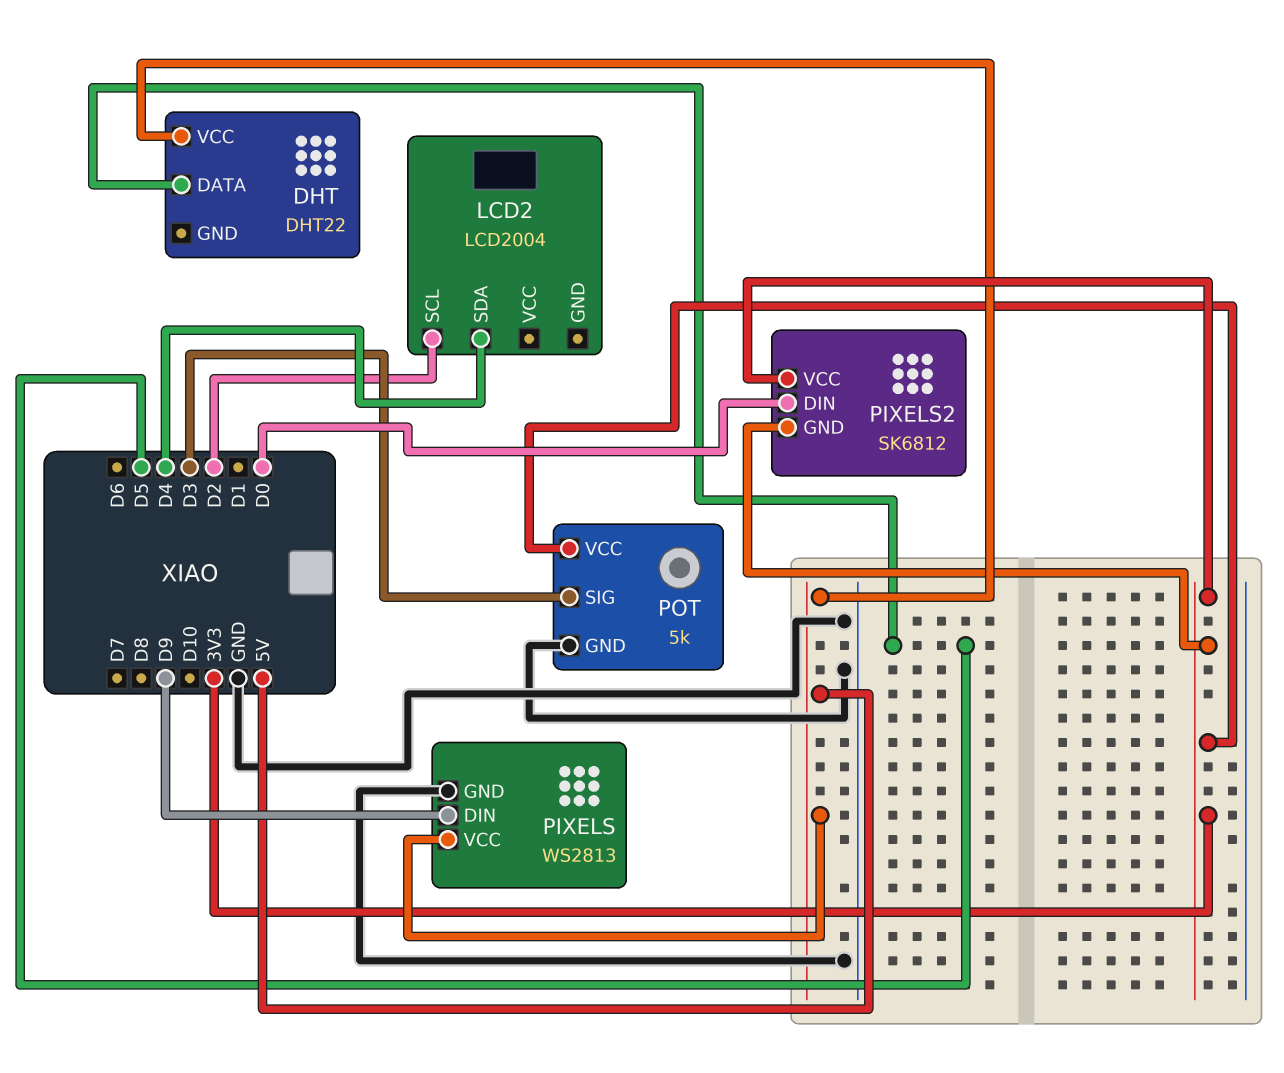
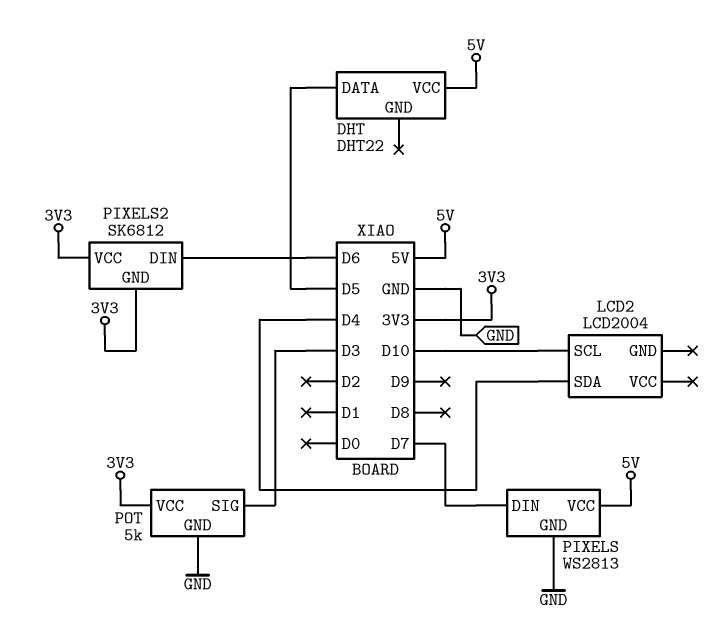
LCD2 pin SCL: D2 -> D10
PIXELS pin DIN: D9 -> D7
PIXELS2 pin DIN: D0 -> D6

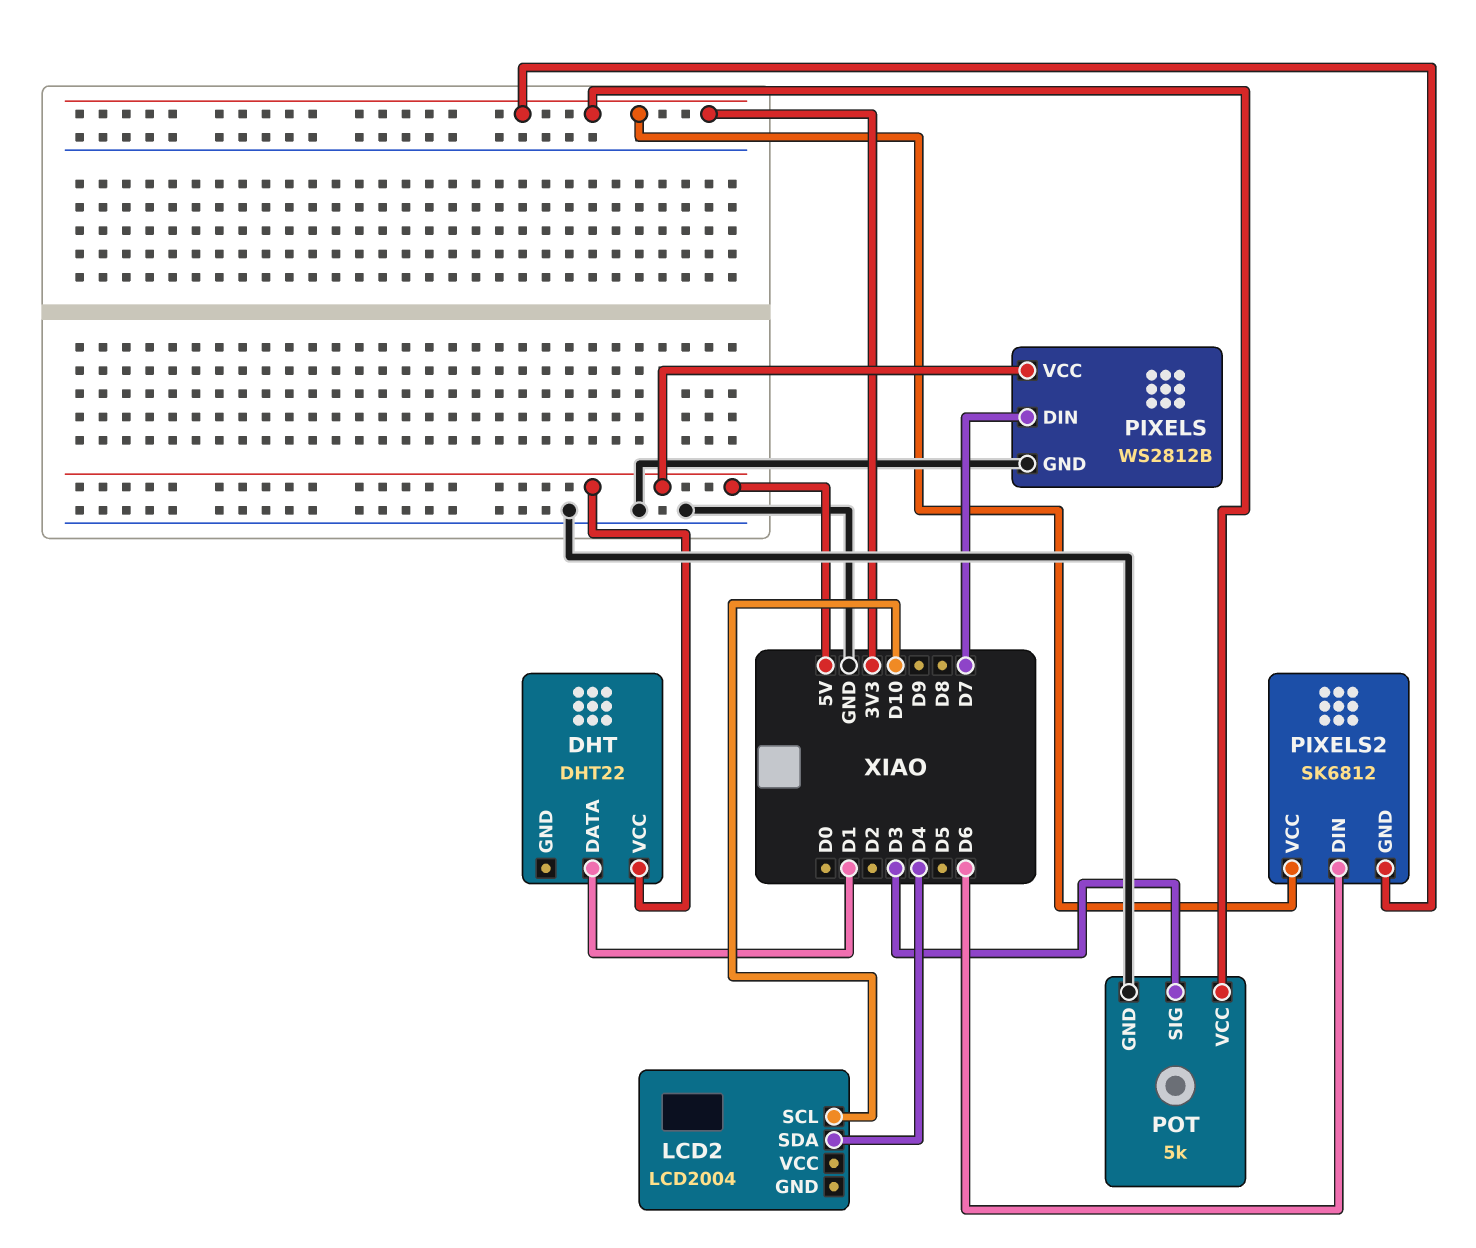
DHT pin DATA: D5 -> D1
PIXELS: WS2813 -> WS2812B

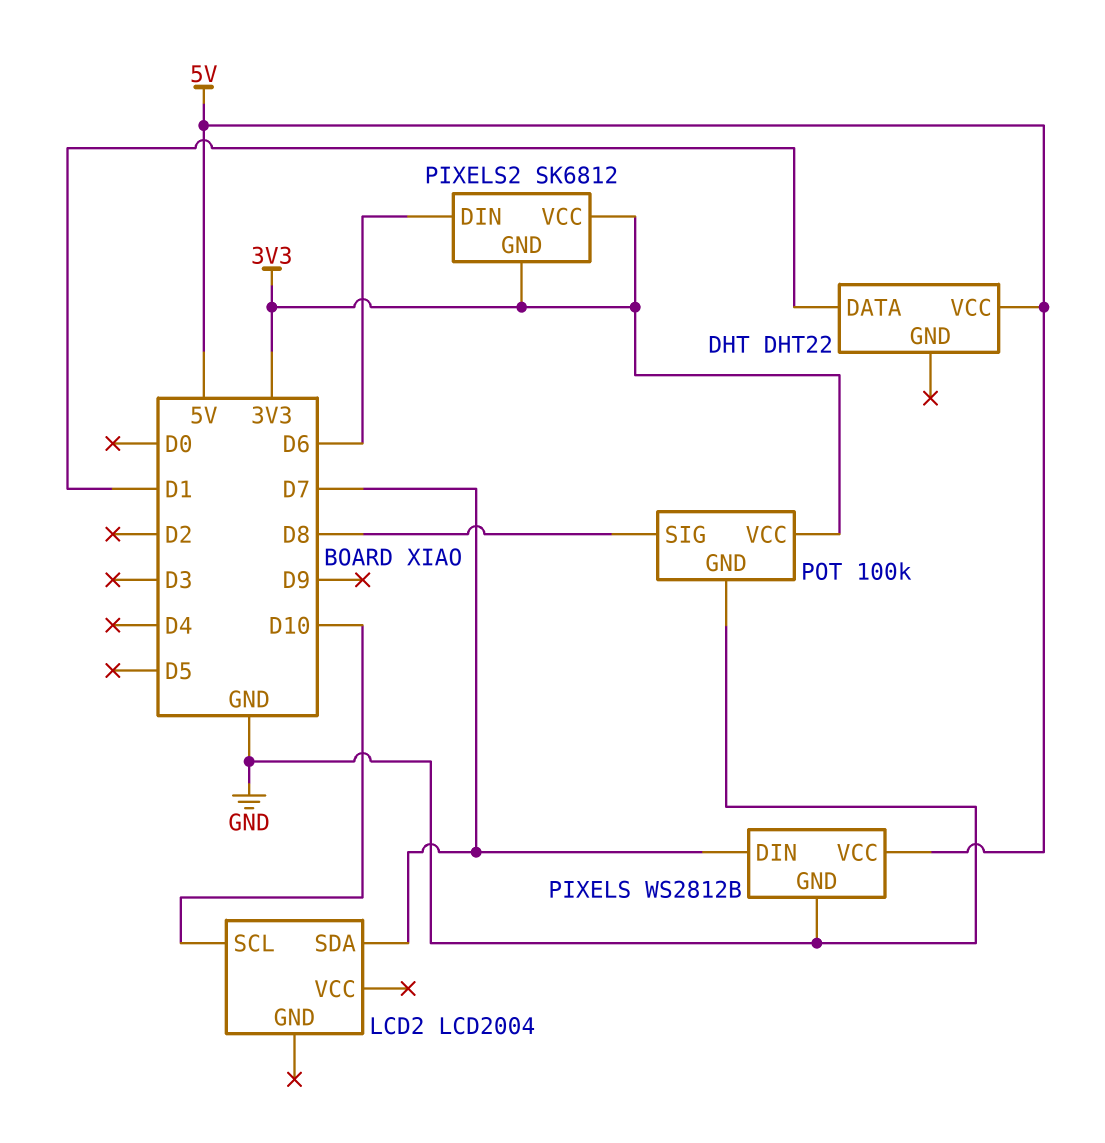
LCD2 pin SDA: D4 -> D7
POT: 5k -> 100k
POT pin SIG: D3 -> D8

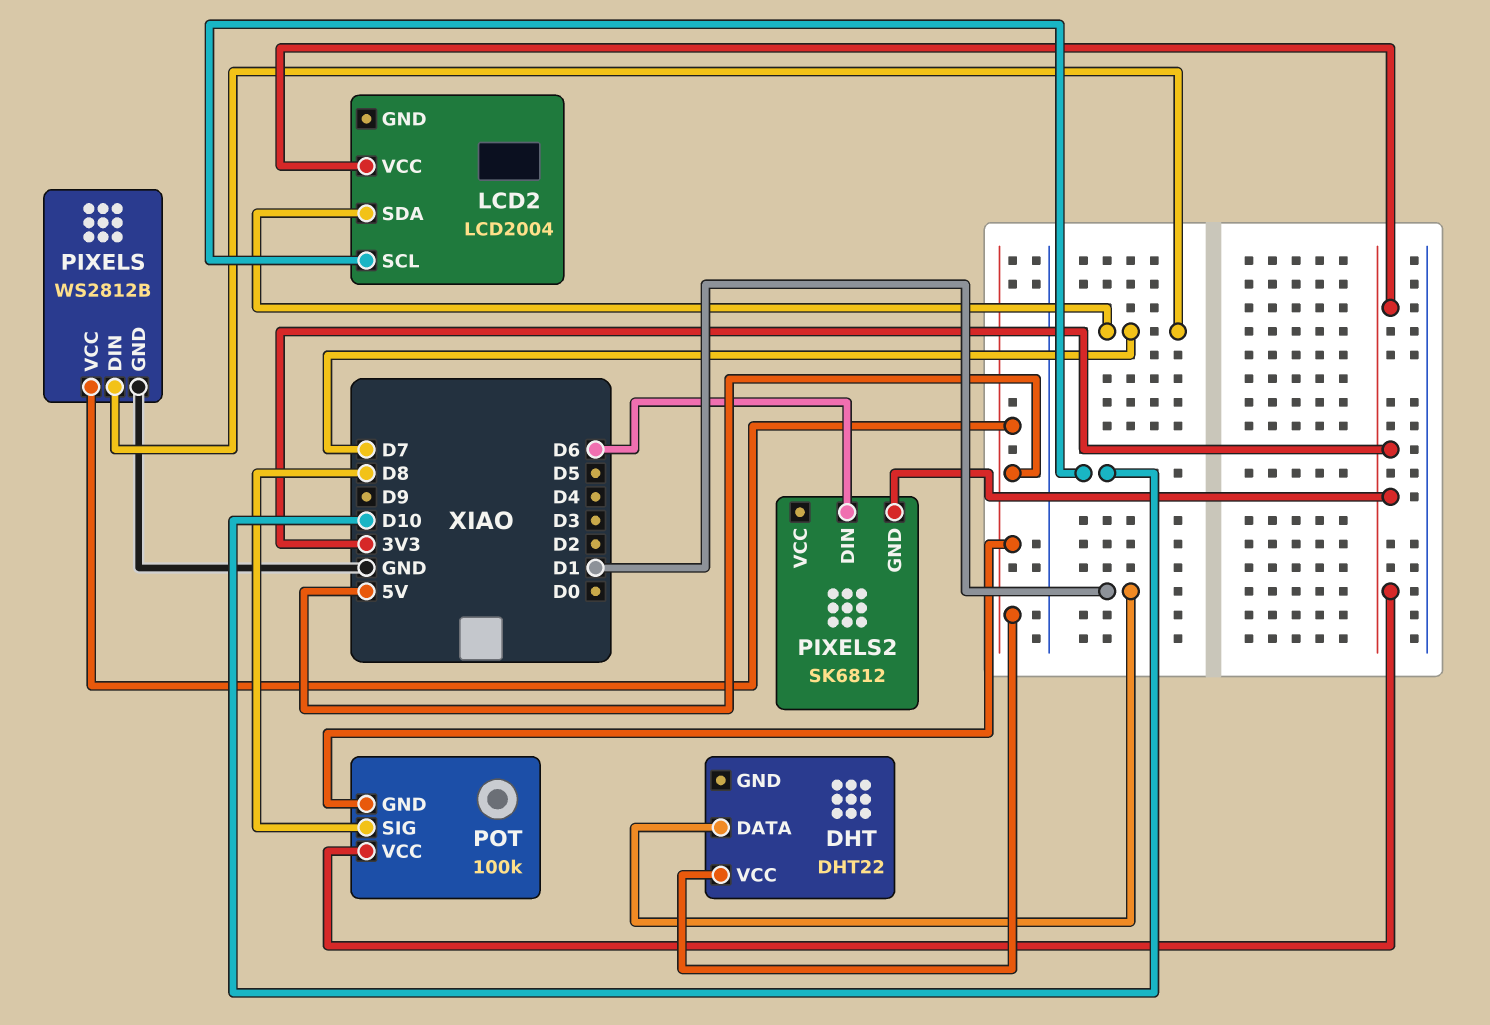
LCD2 pin VCC: none -> 3V3
PIXELS2 pin VCC: 3V3 -> none
POT pin GND: GND -> 5V

